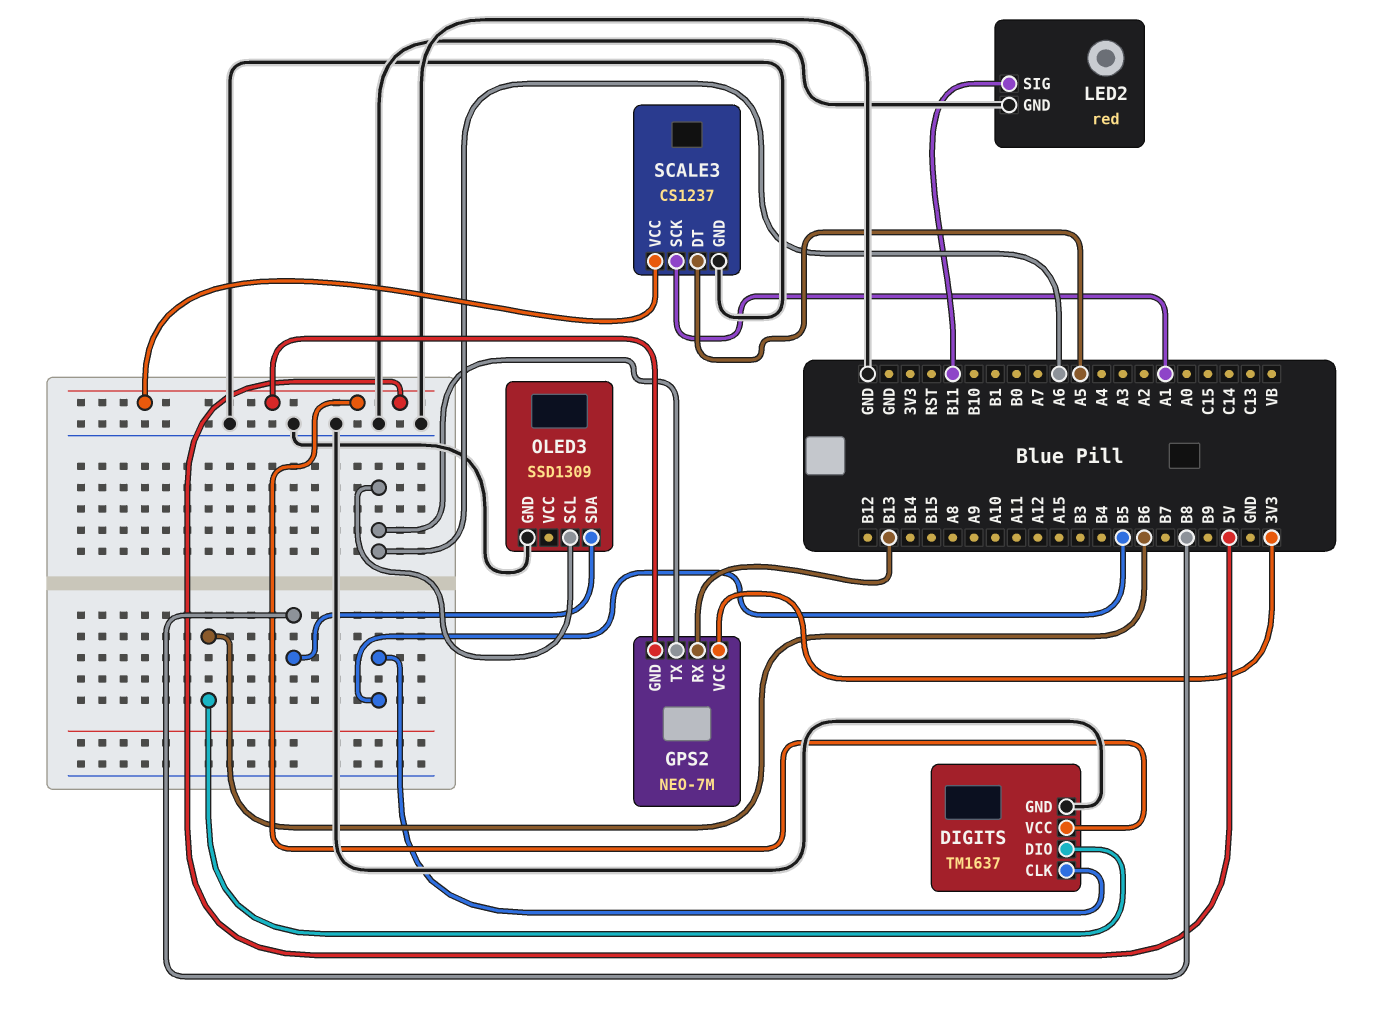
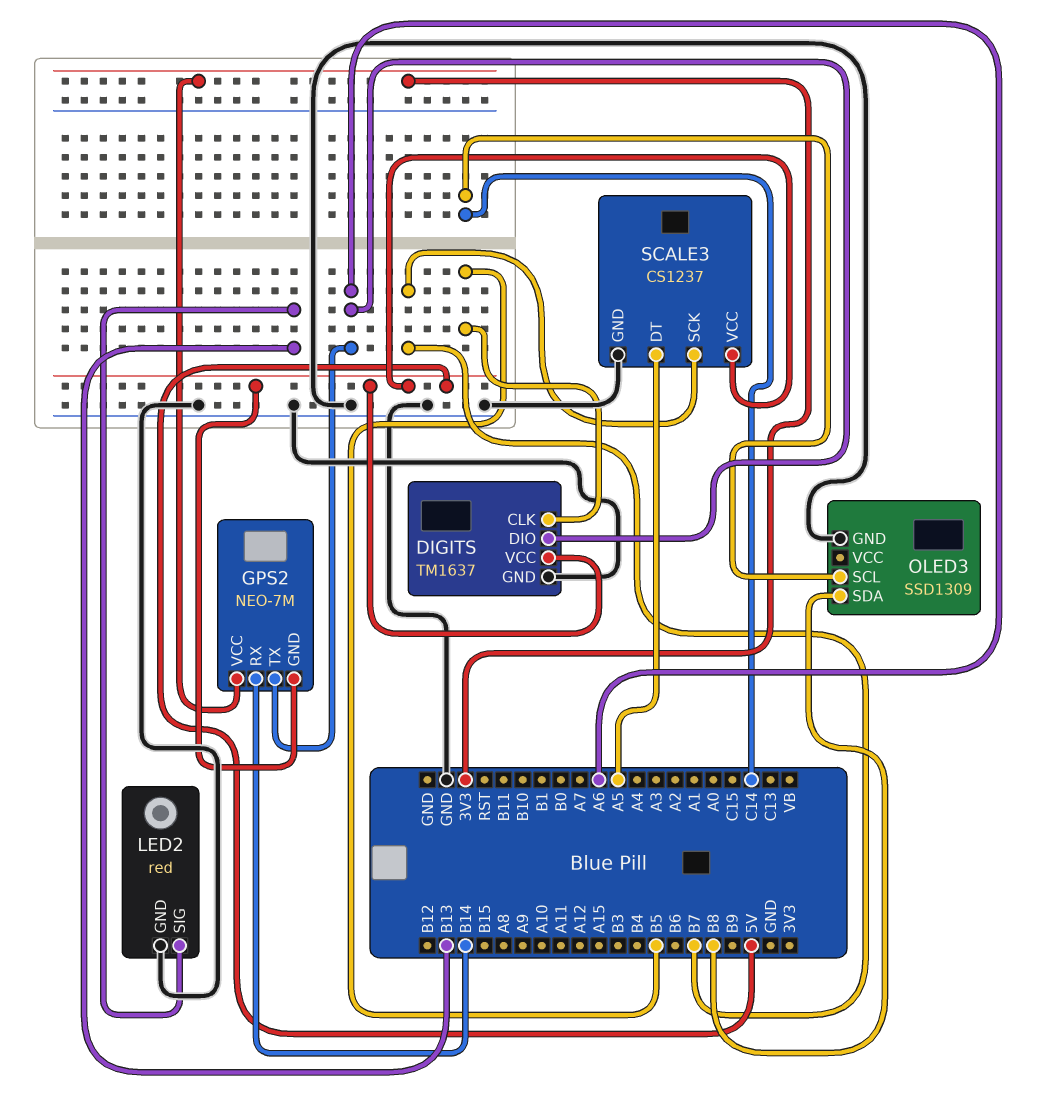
DIGITS pin DIO: B6 -> A6
GPS2 pin RX: B13 -> B14
LED2 pin SIG: B11 -> B13
OLED3 pin SCL: A6 -> C14
SCALE3 pin SCK: A1 -> B7

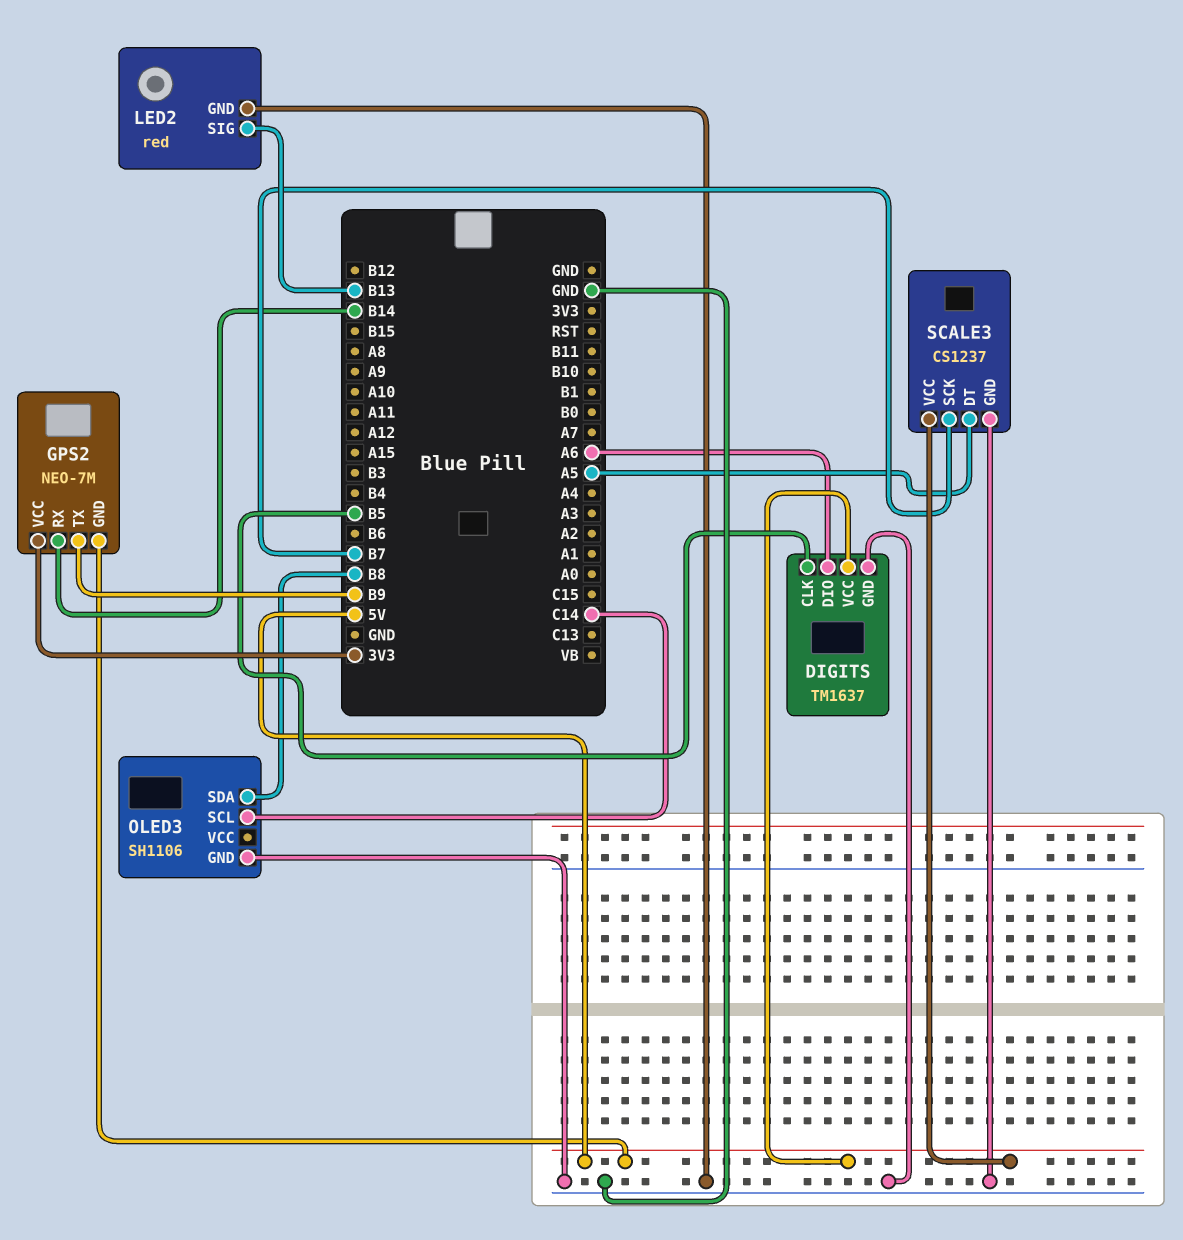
GPS2 pin TX: A6 -> B9
OLED3: SSD1309 -> SH1106

